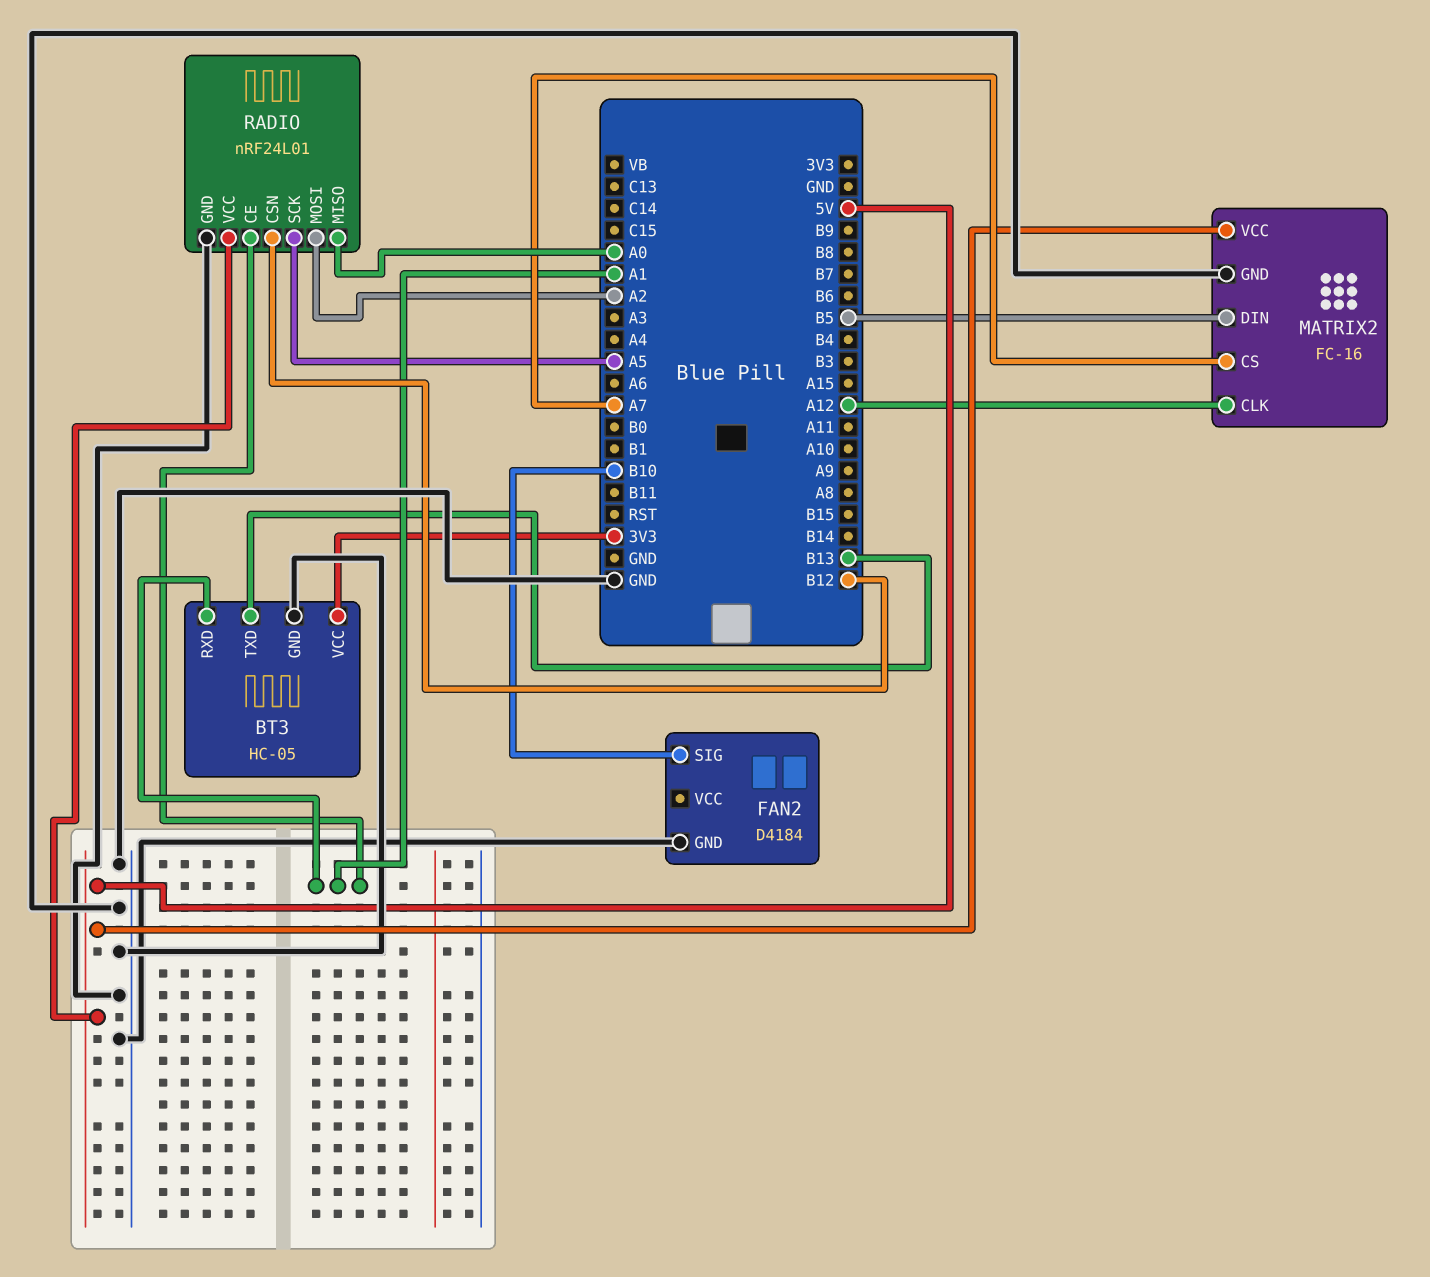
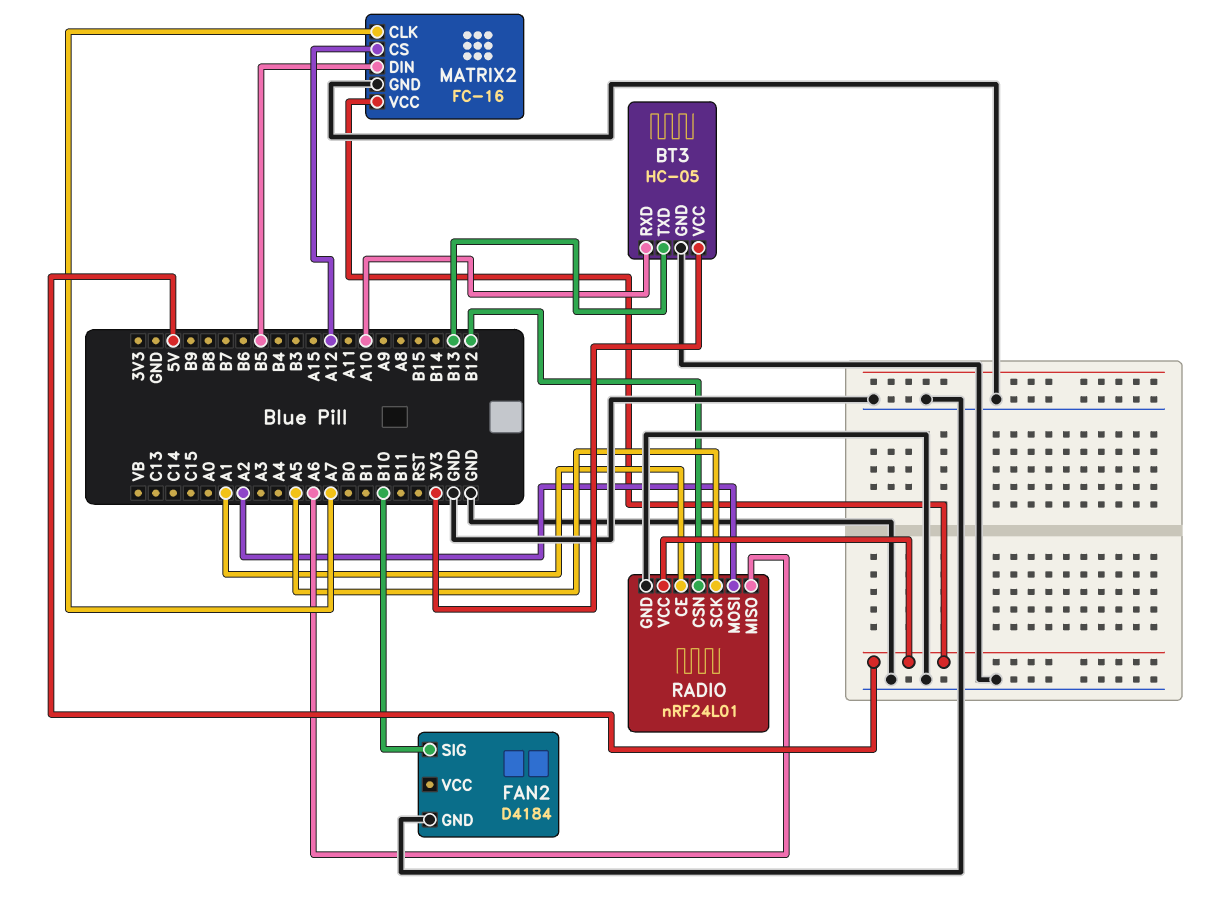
BT3 pin RXD: A1 -> A10
MATRIX2 pin CLK: A12 -> A7
MATRIX2 pin CS: A7 -> A12
RADIO pin MISO: A0 -> A6

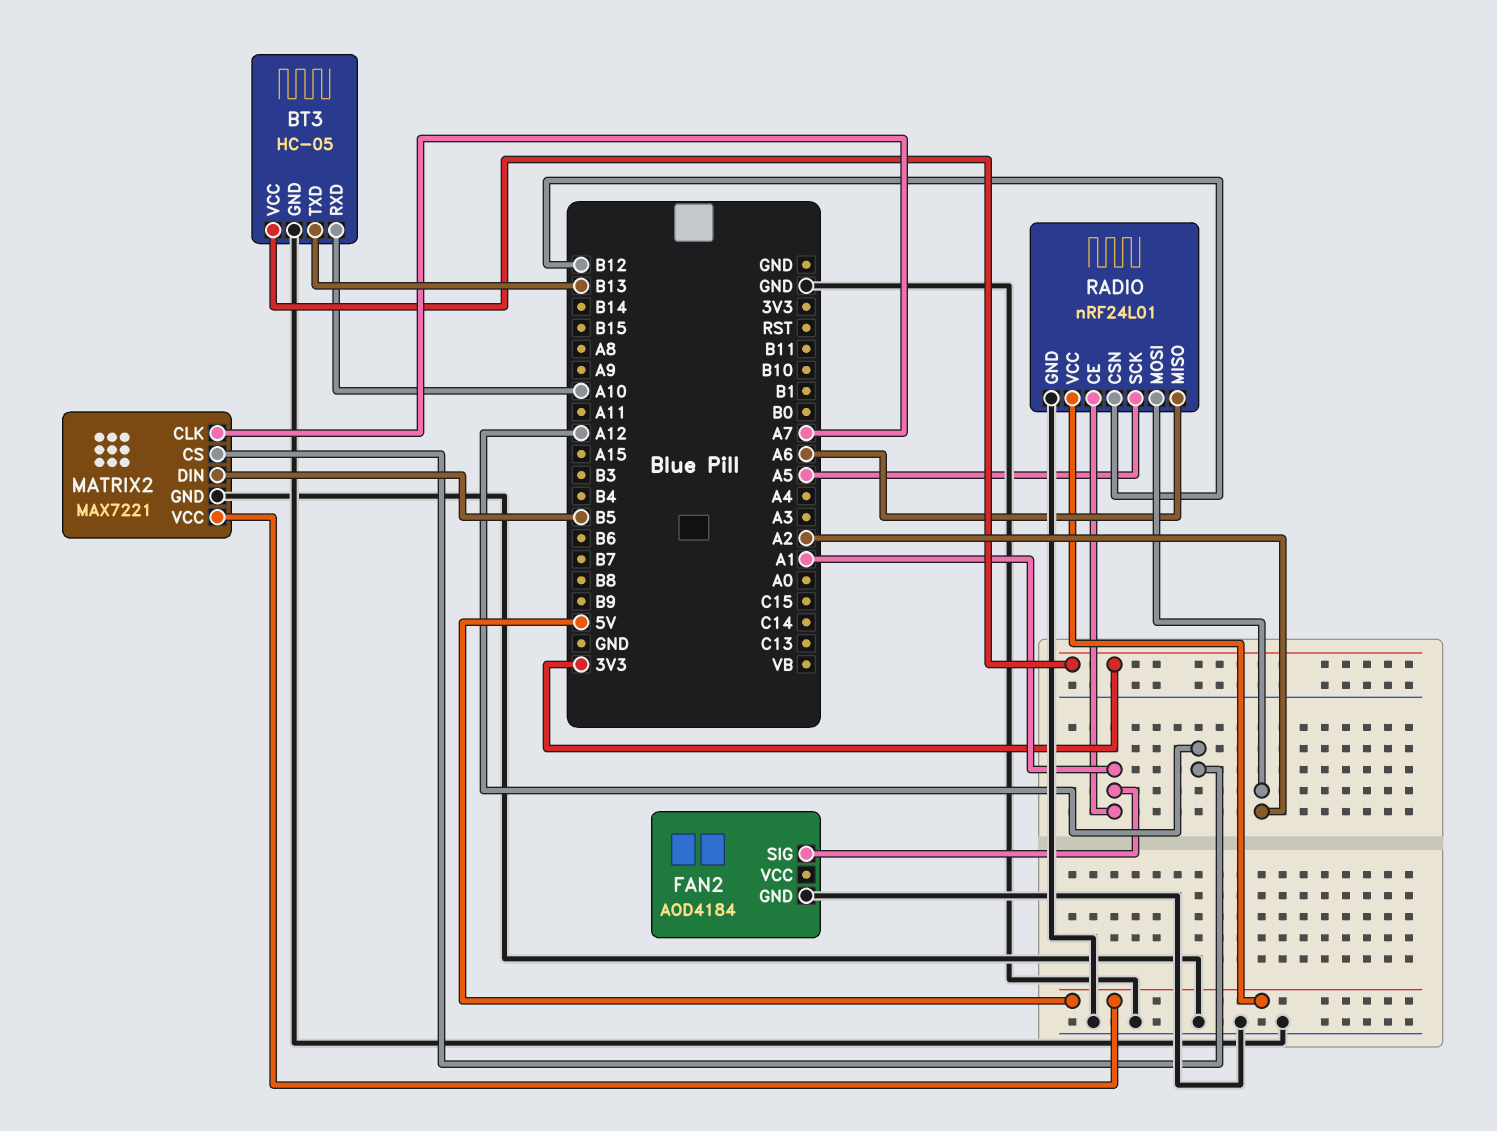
FAN2: D4184 -> AOD4184
FAN2 pin SIG: B10 -> A1
MATRIX2: FC-16 -> MAX7221

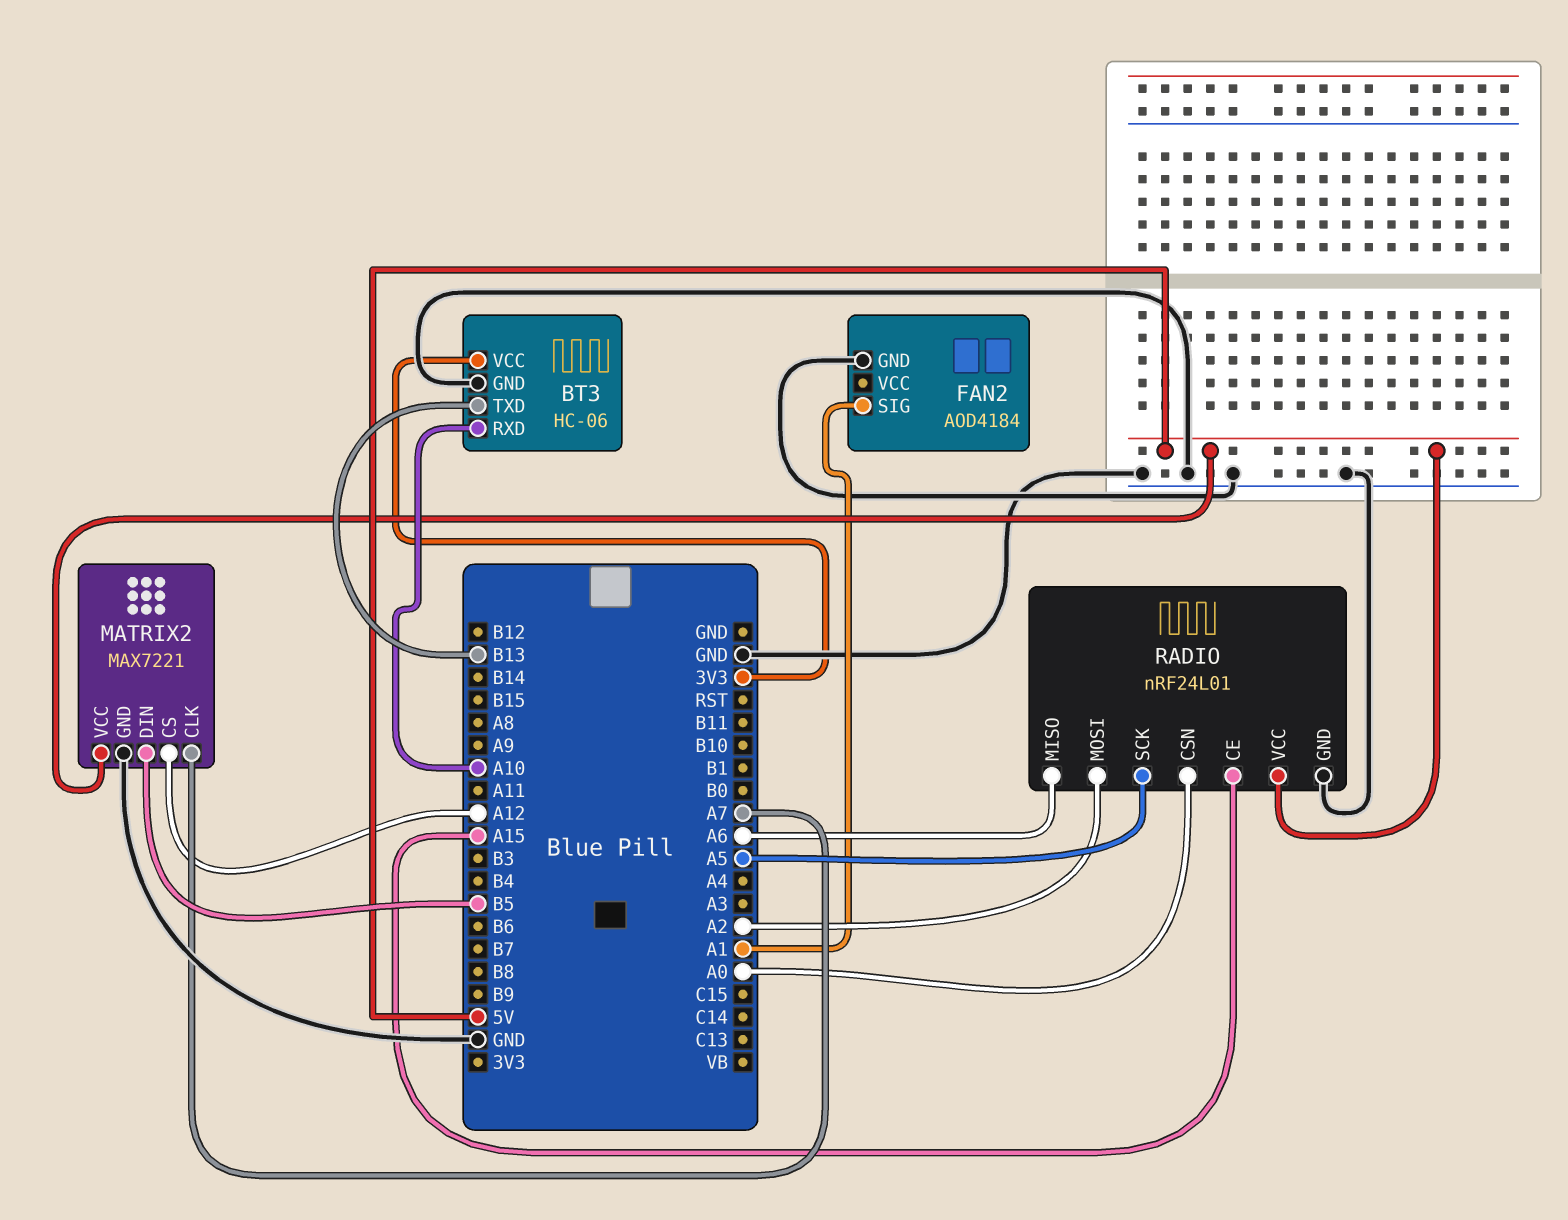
BT3: HC-05 -> HC-06
RADIO pin CE: A1 -> A15
RADIO pin CSN: B12 -> A0

